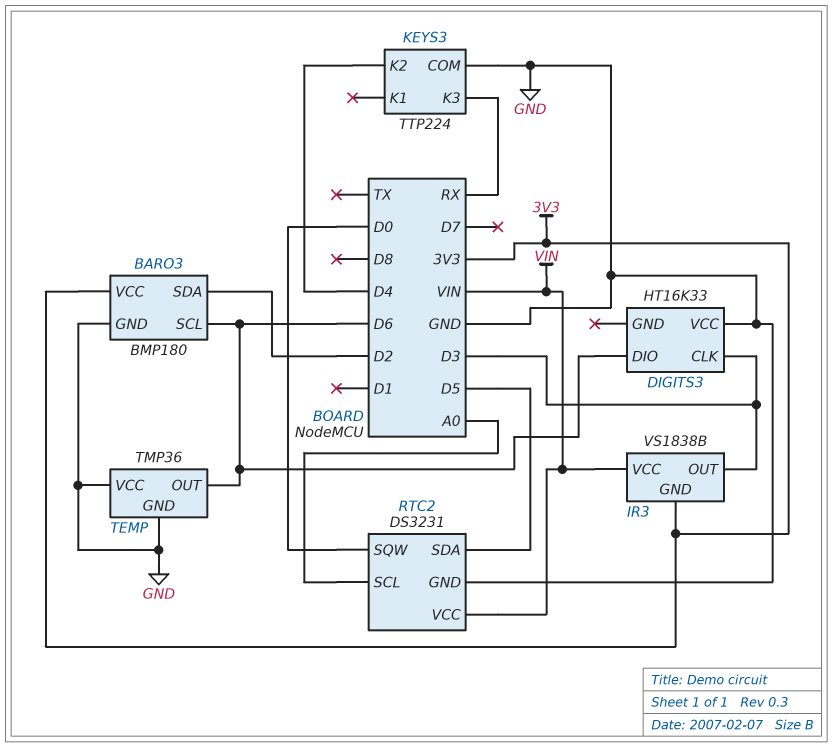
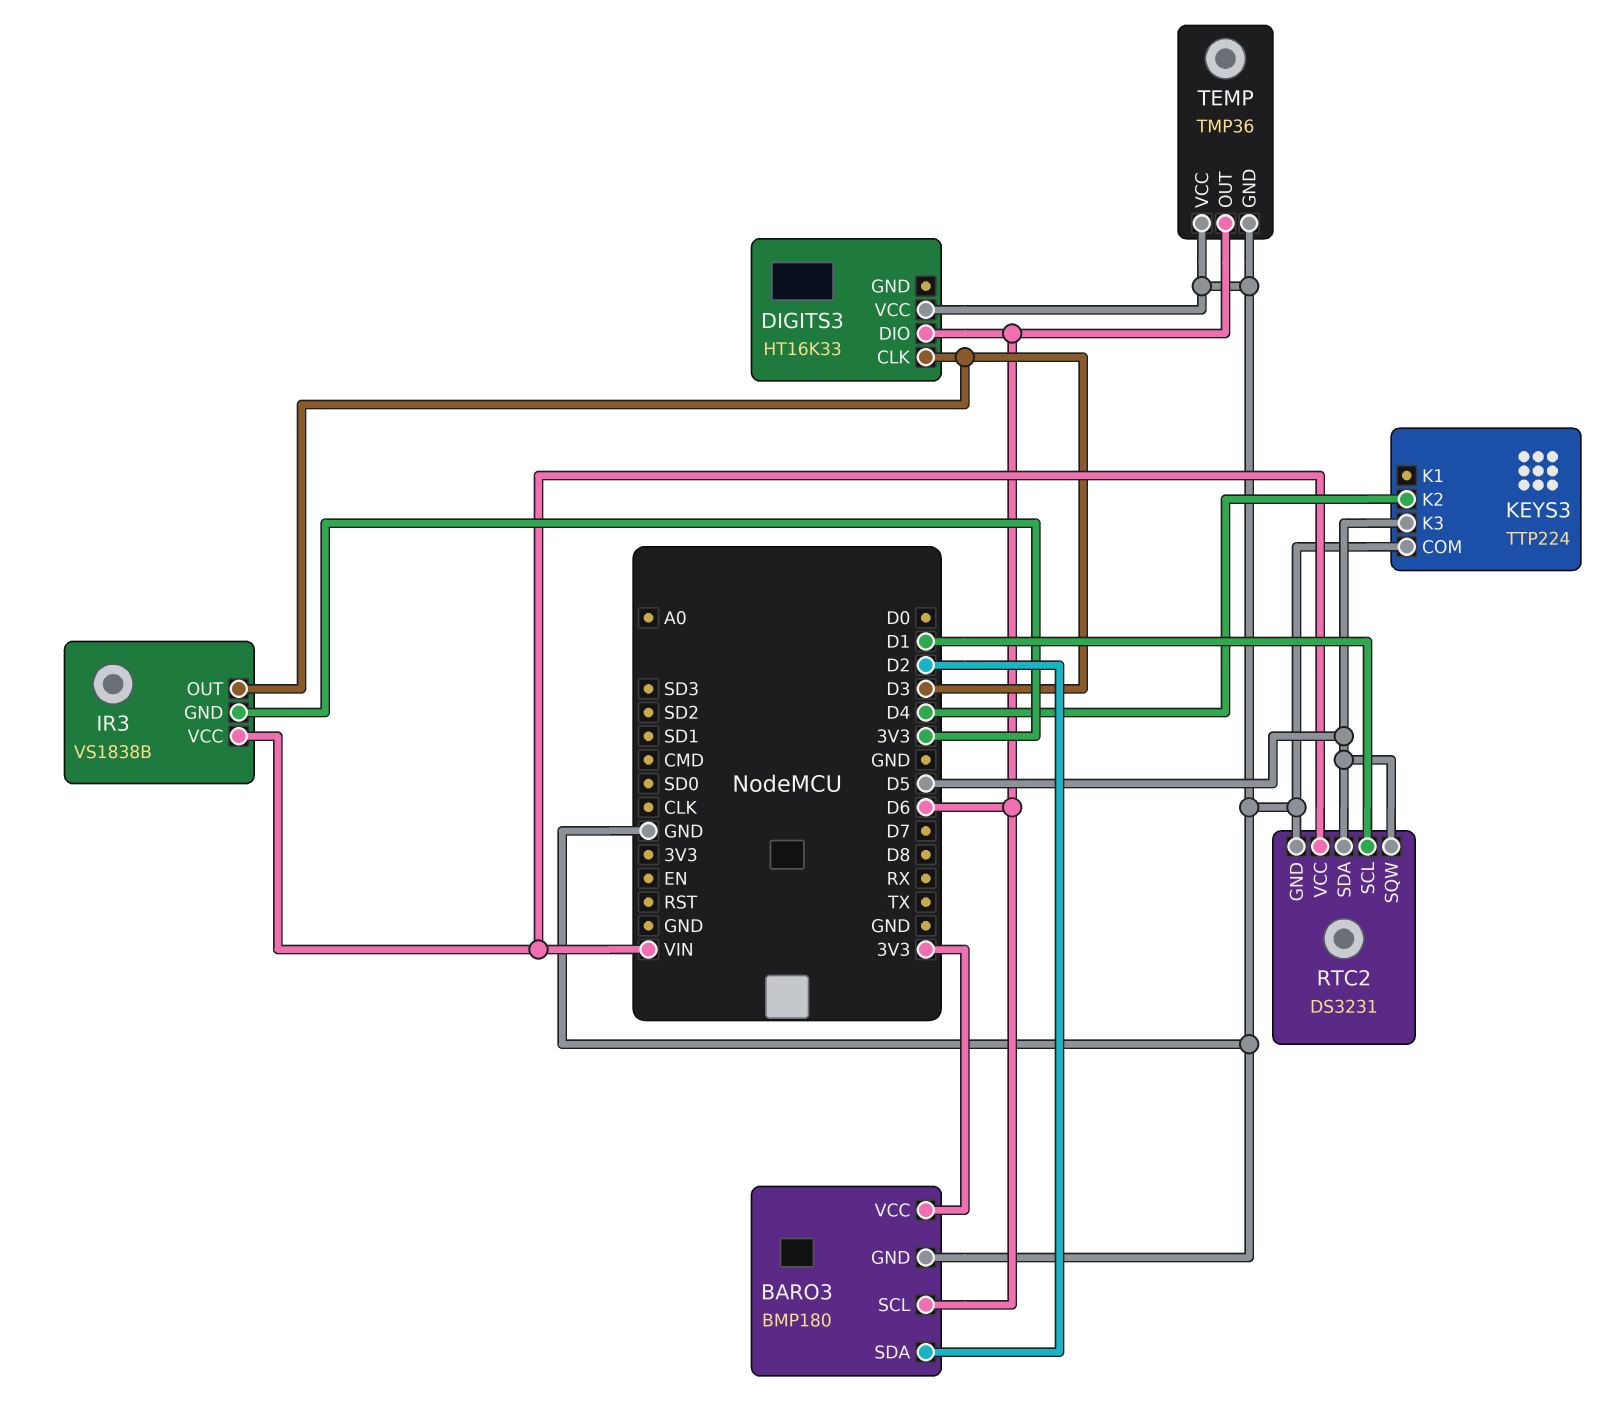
KEYS3 pin K3: RX -> D5
RTC2 pin SCL: A0 -> D1
RTC2 pin SQW: D0 -> D5

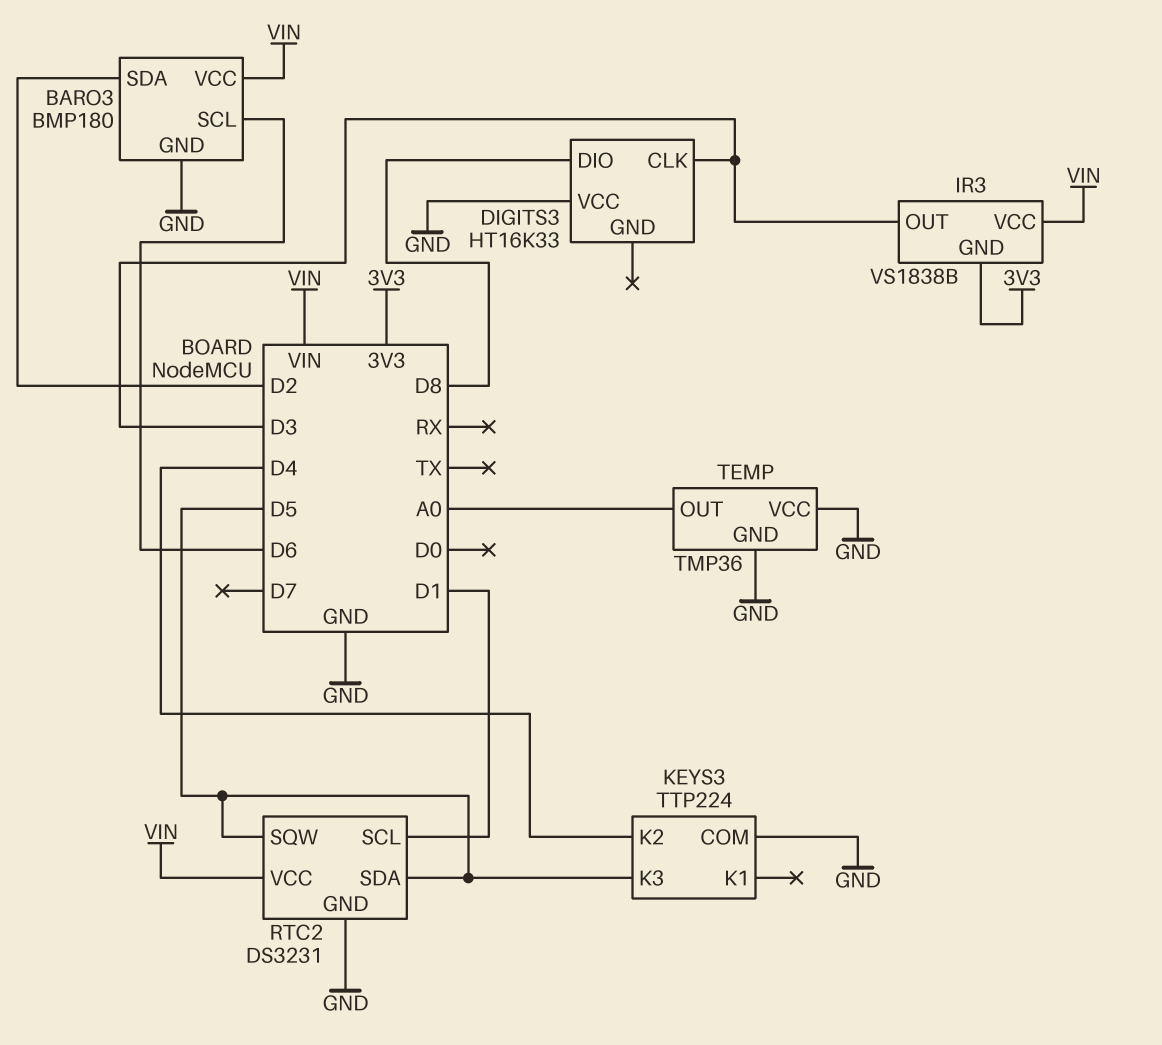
BARO3 pin VCC: 3V3 -> VIN
DIGITS3 pin DIO: D6 -> D8
TEMP pin OUT: D6 -> A0

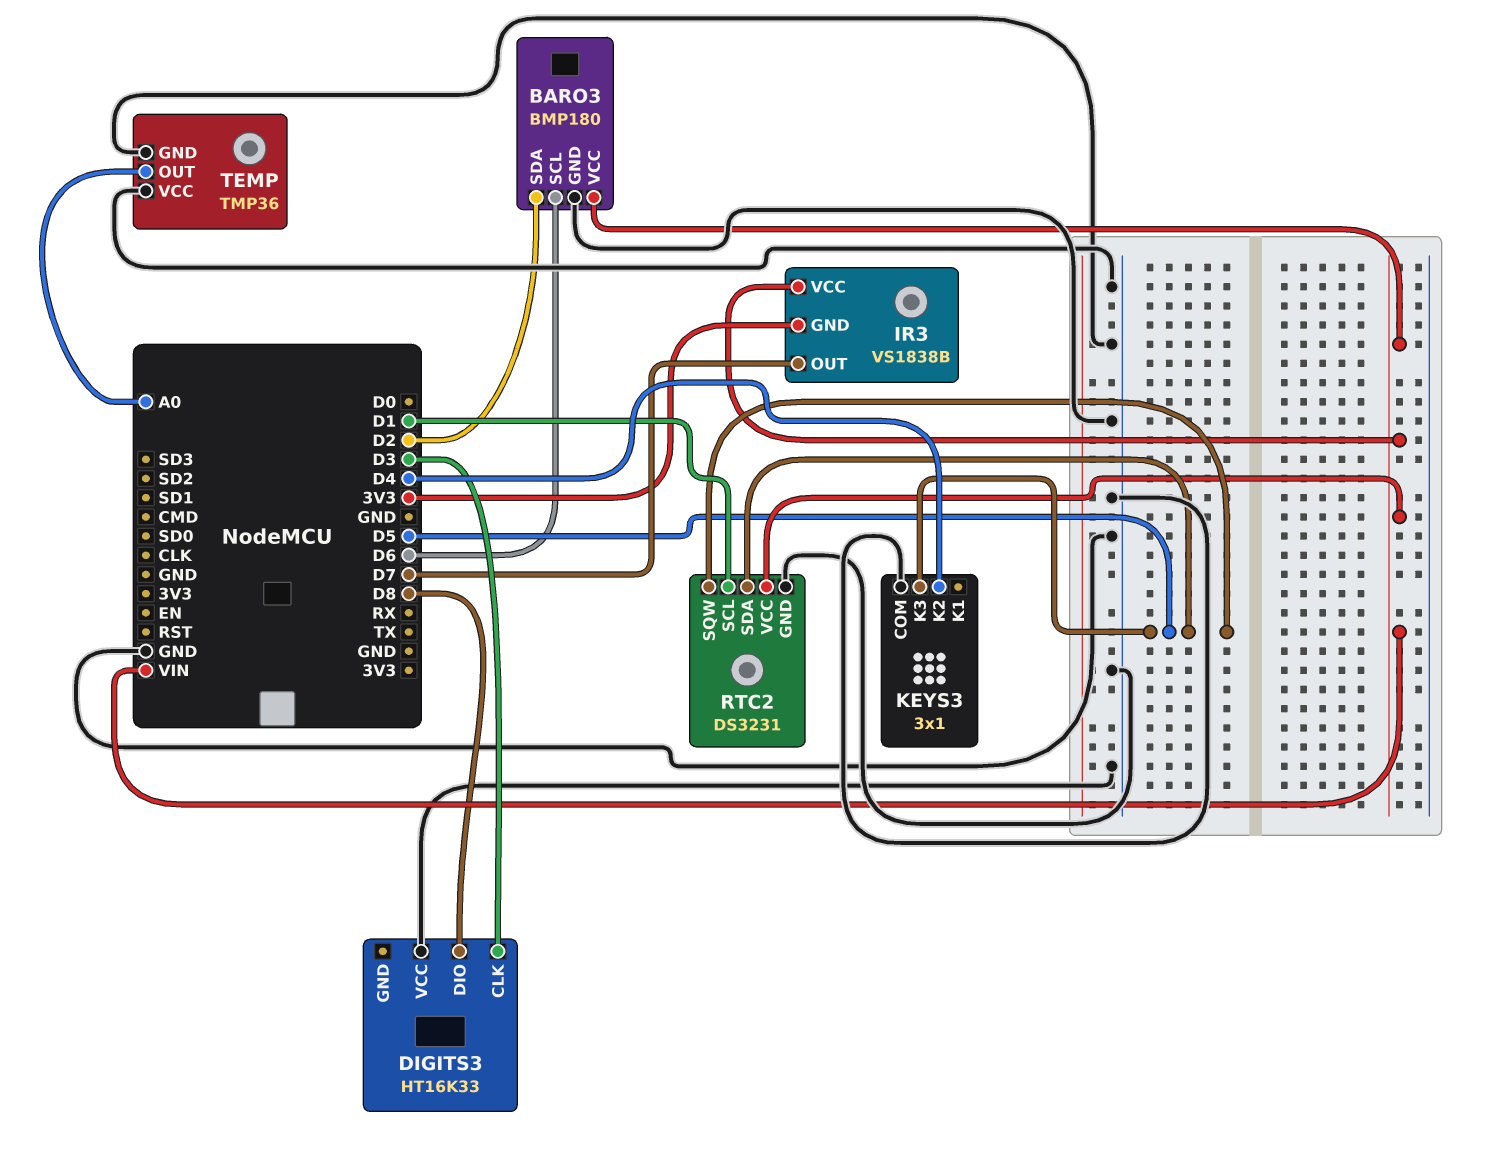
IR3 pin OUT: D3 -> D7
KEYS3: TTP224 -> 3x1

